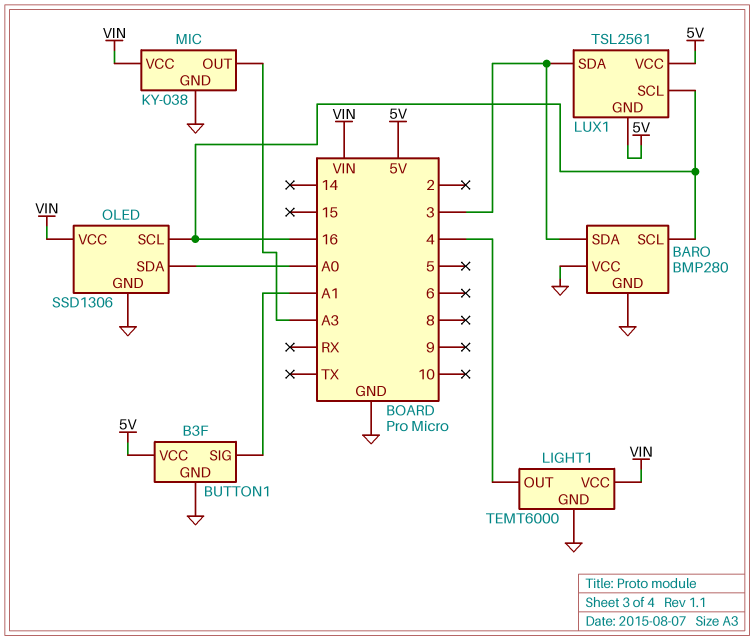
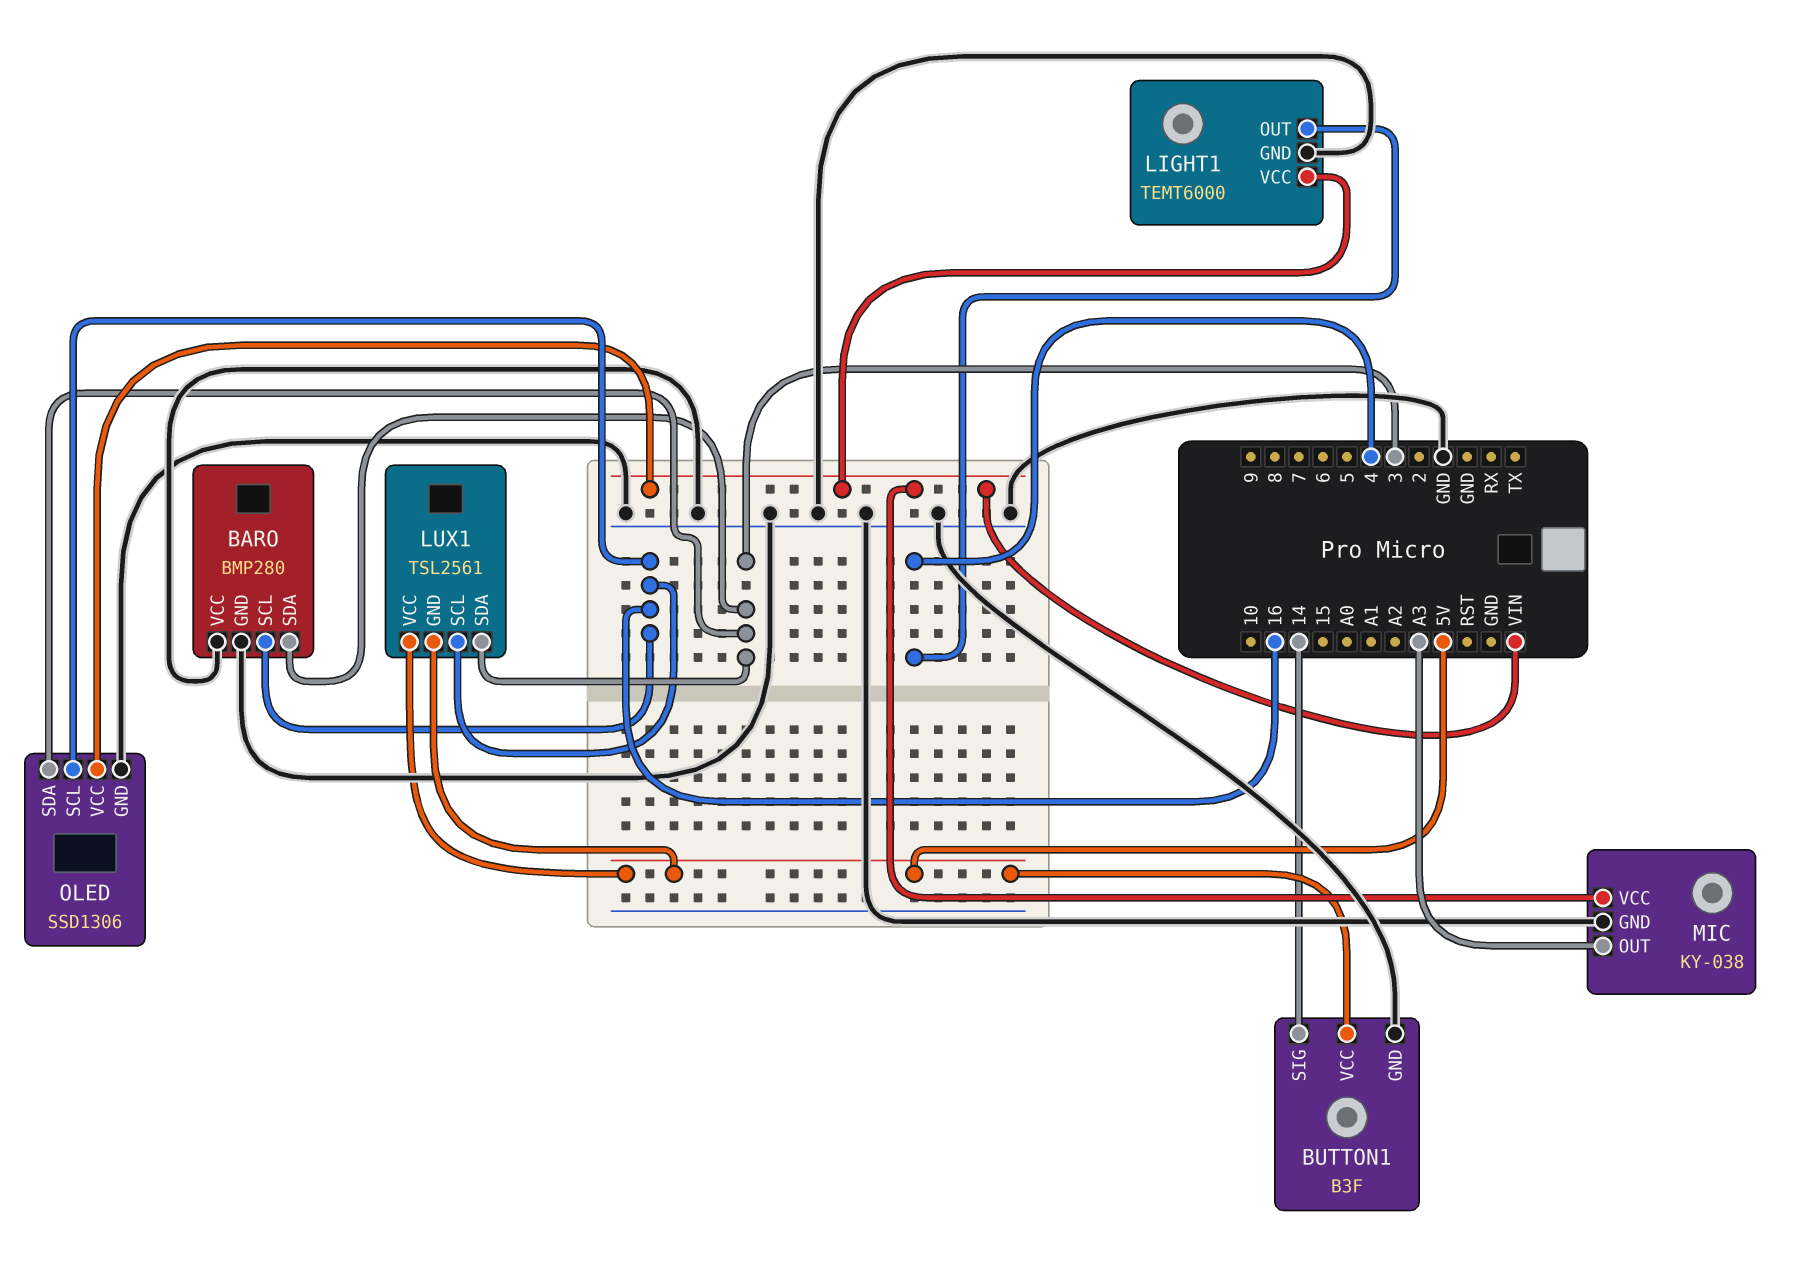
BUTTON1 pin SIG: A1 -> 14
OLED pin SDA: A0 -> 3

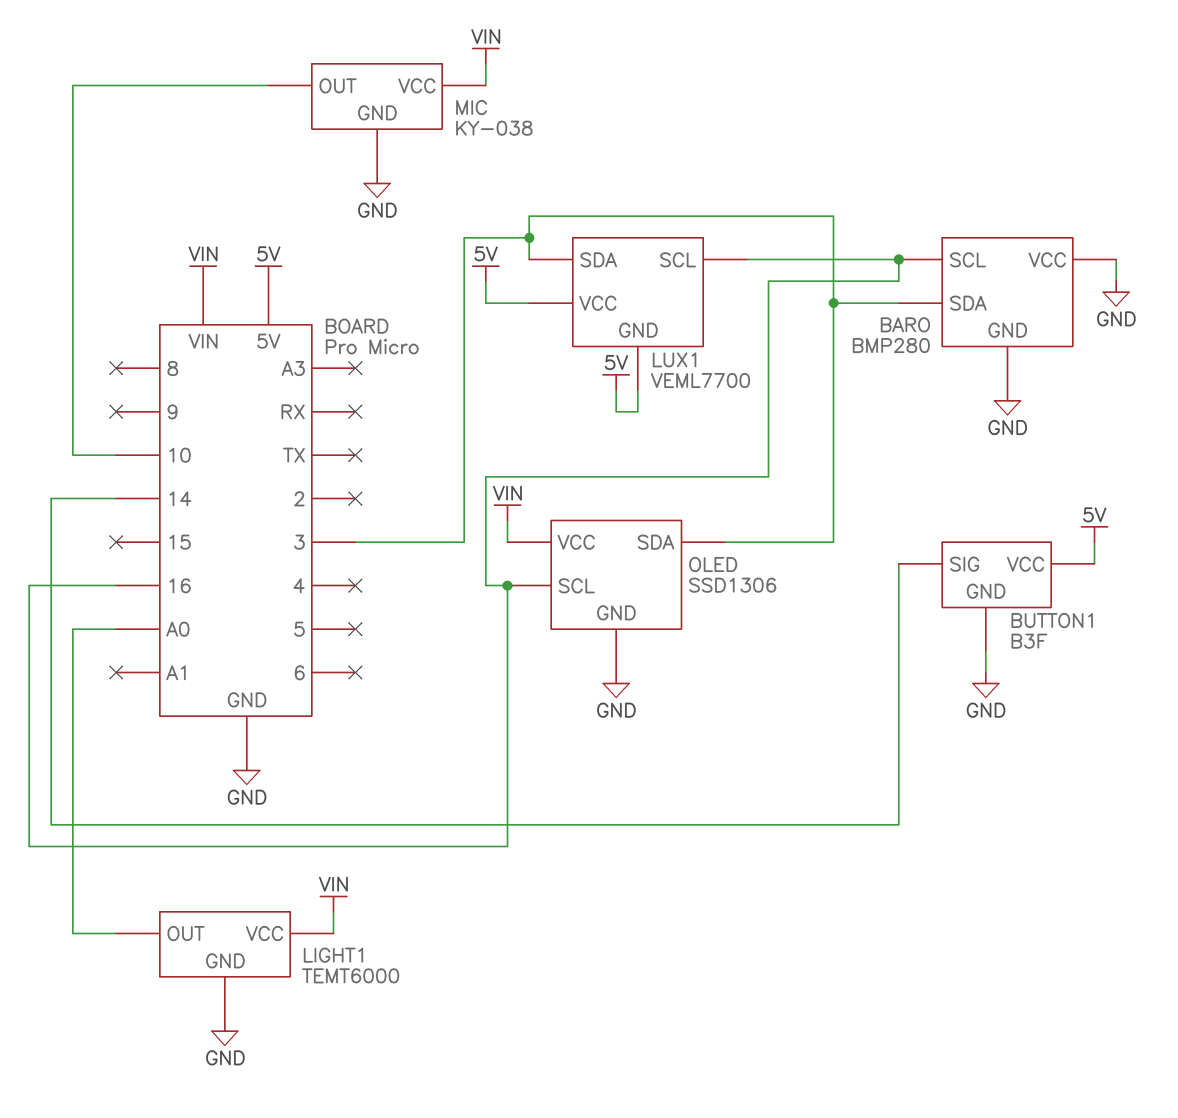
LIGHT1 pin OUT: 4 -> A0
LUX1: TSL2561 -> VEML7700
MIC pin OUT: A3 -> 10

